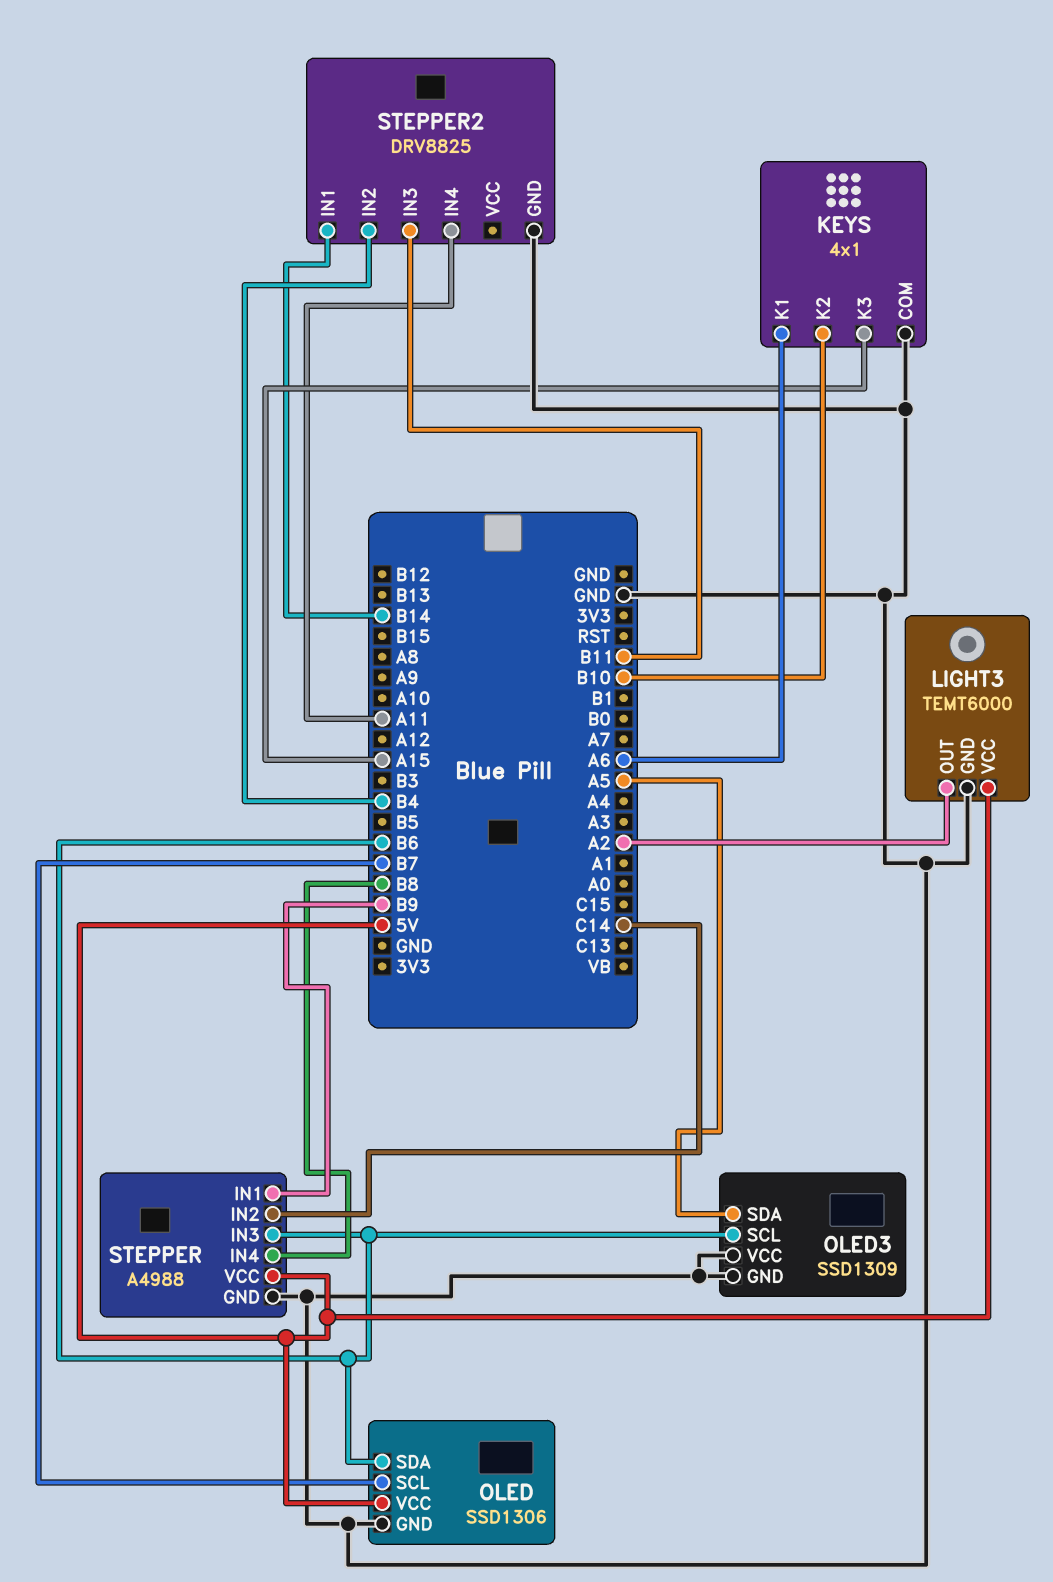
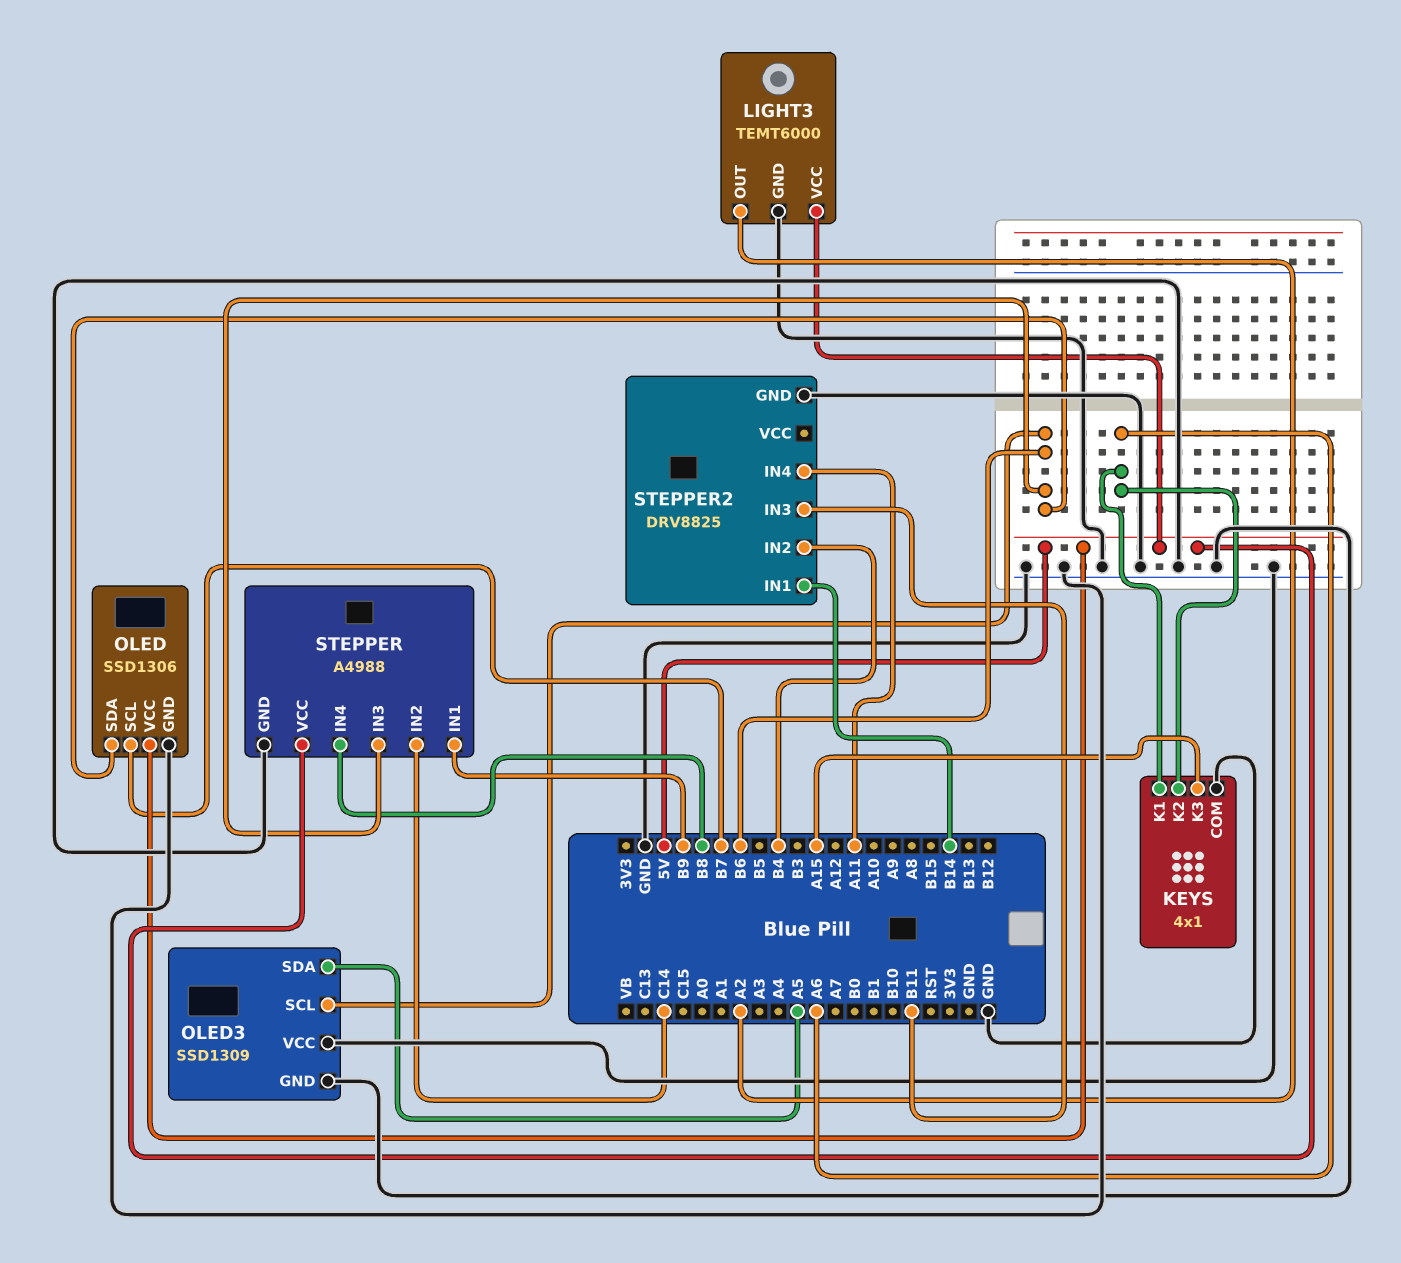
KEYS pin K2: B10 -> A6

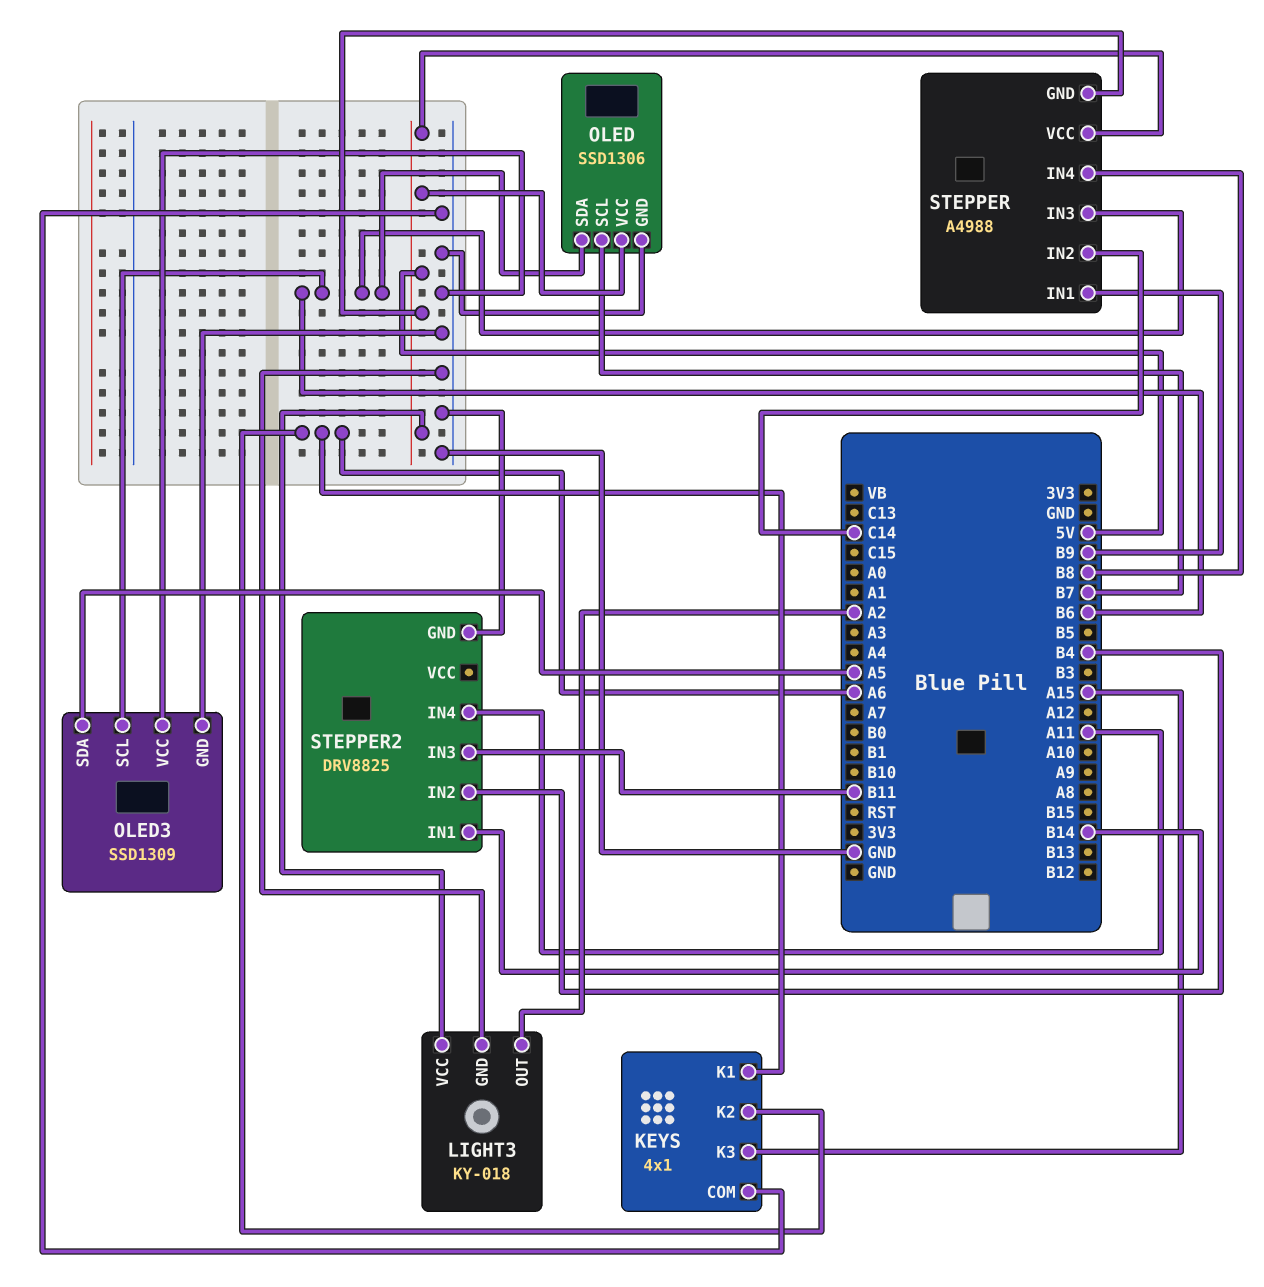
LIGHT3: TEMT6000 -> KY-018
STEPPER pin GND: GND -> 5V

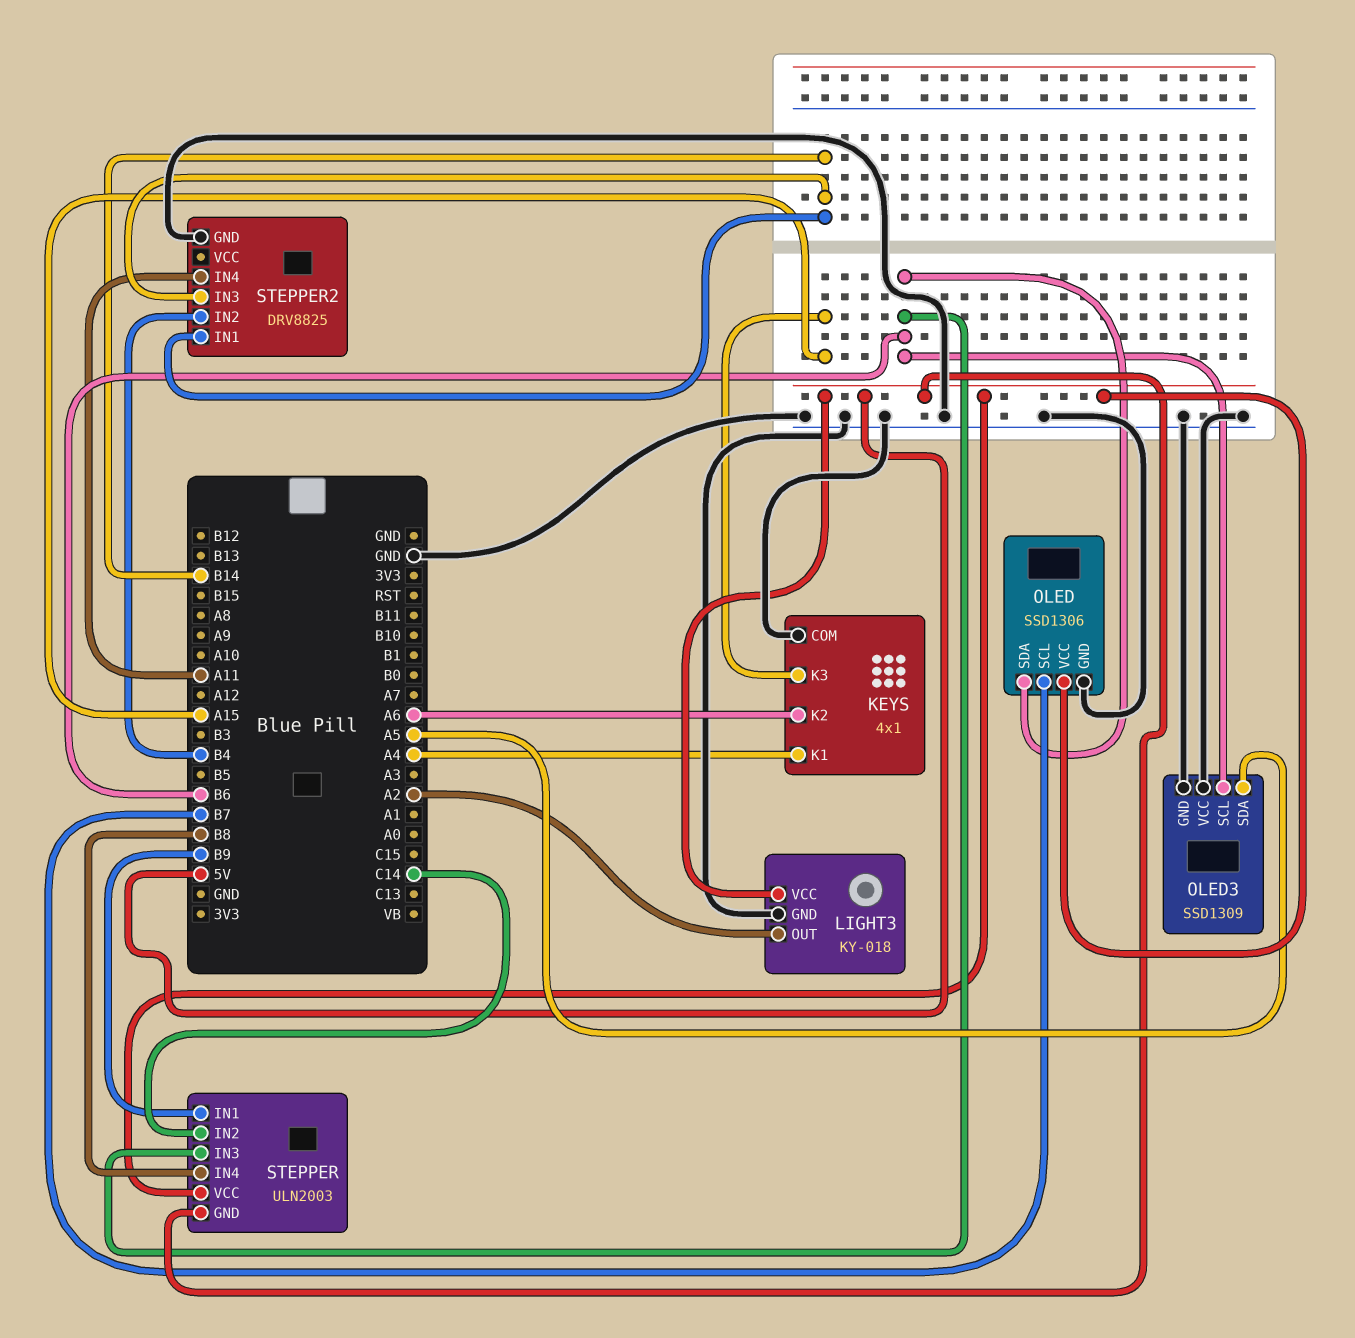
KEYS pin K1: A6 -> A4
STEPPER: A4988 -> ULN2003
STEPPER2 pin IN3: B11 -> B14

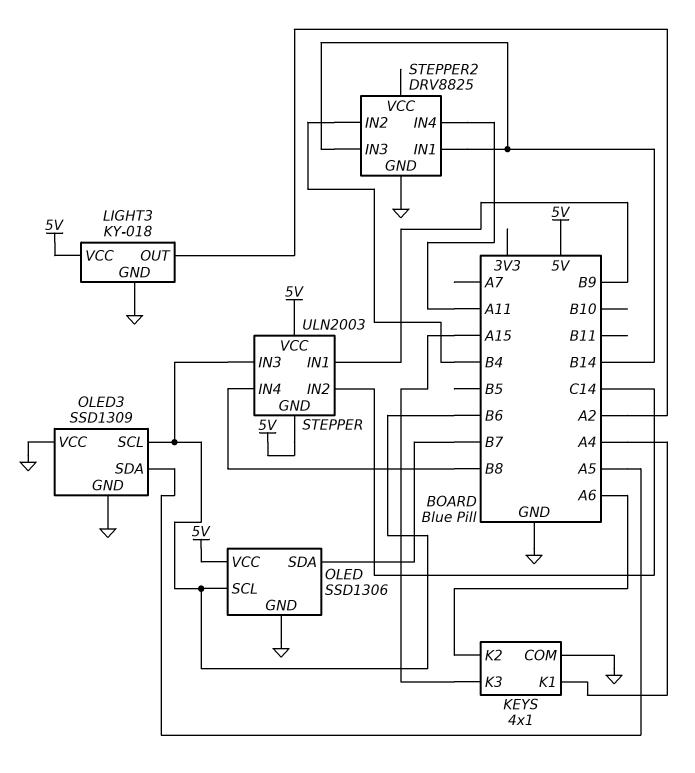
OLED pin SCL: B7 -> B6
OLED pin SDA: B6 -> B7

